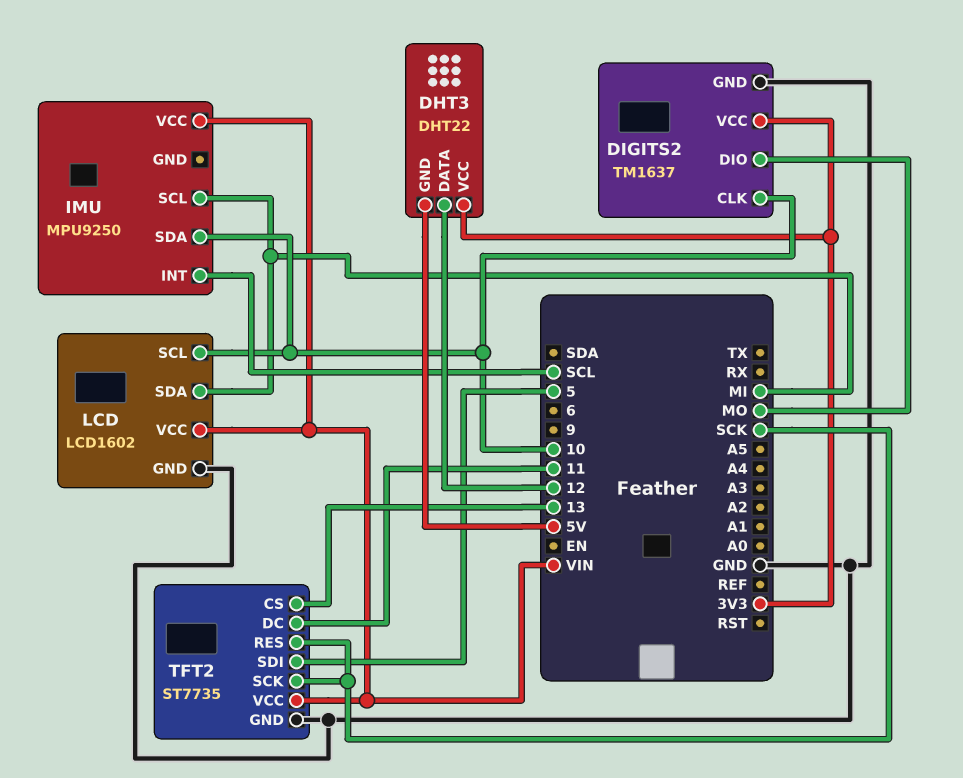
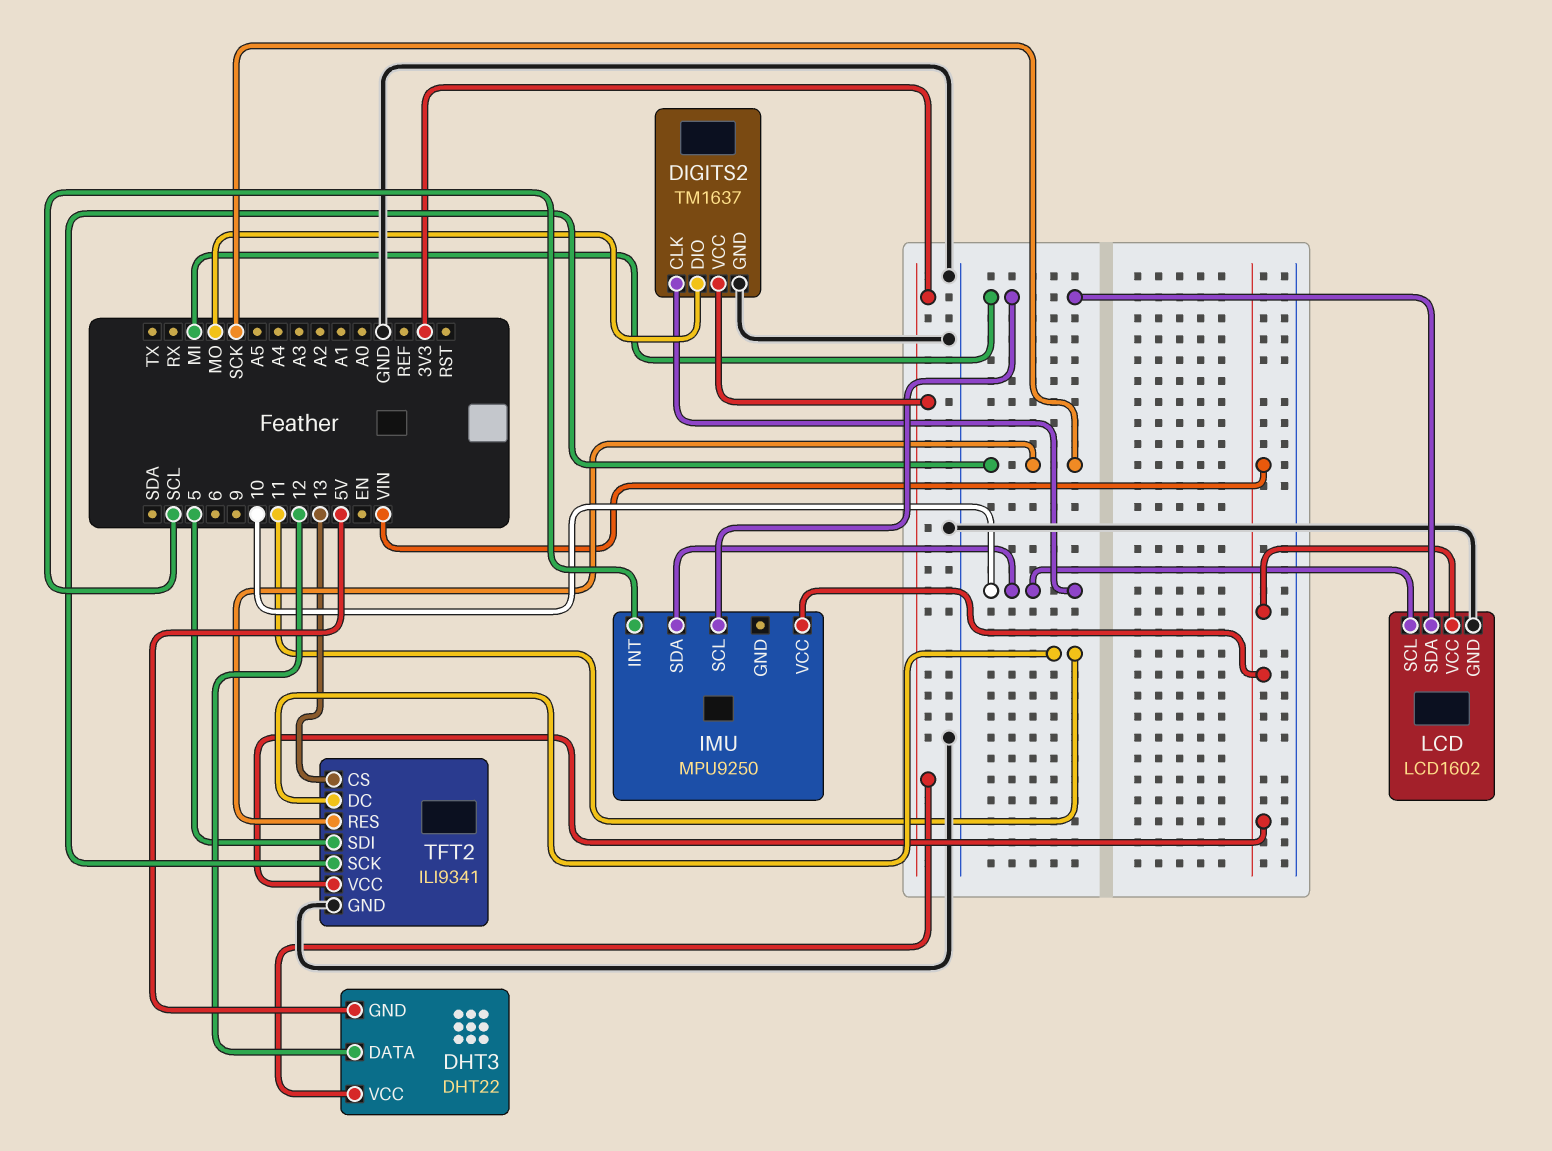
TFT2: ST7735 -> ILI9341

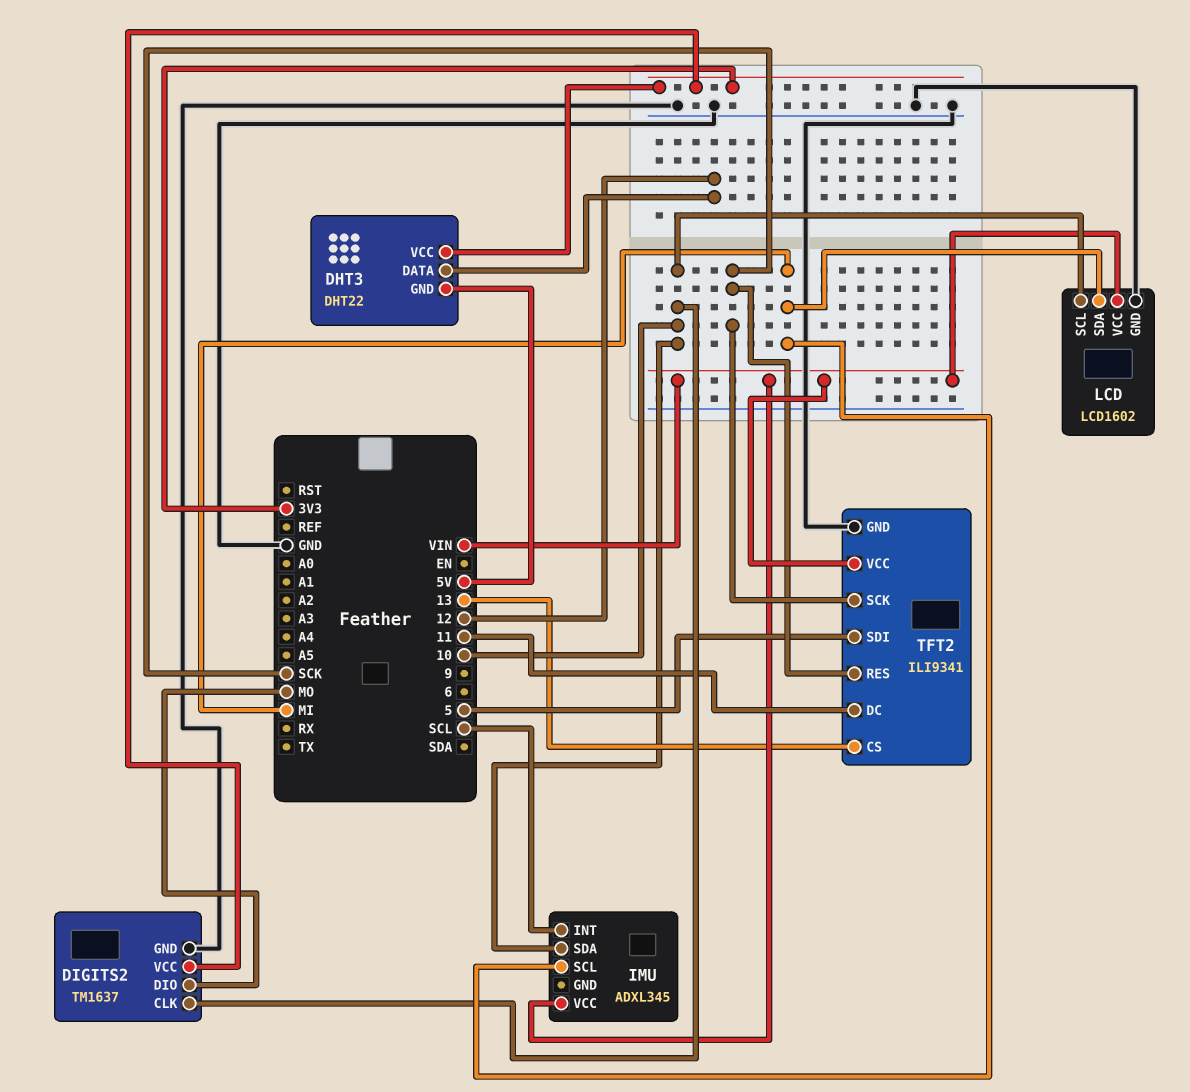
IMU: MPU9250 -> ADXL345

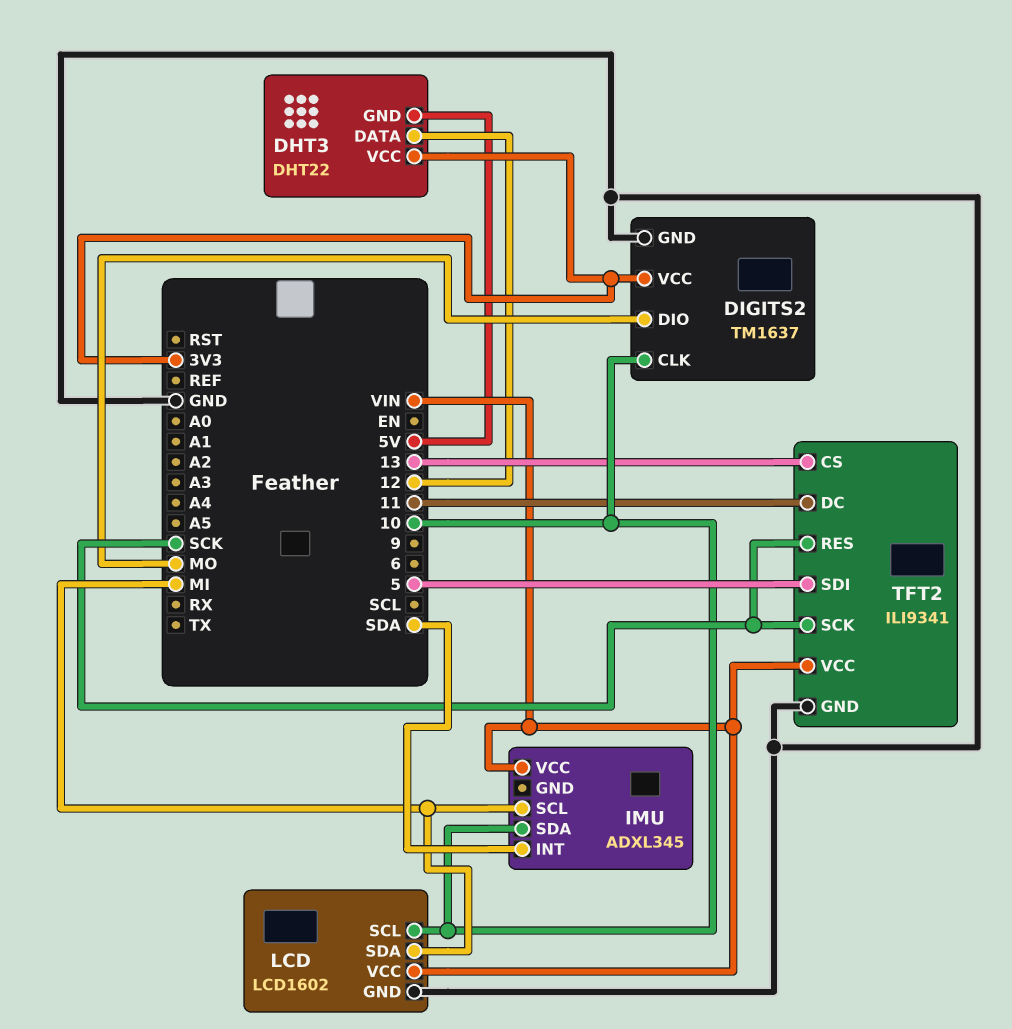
IMU pin INT: SCL -> SDA

